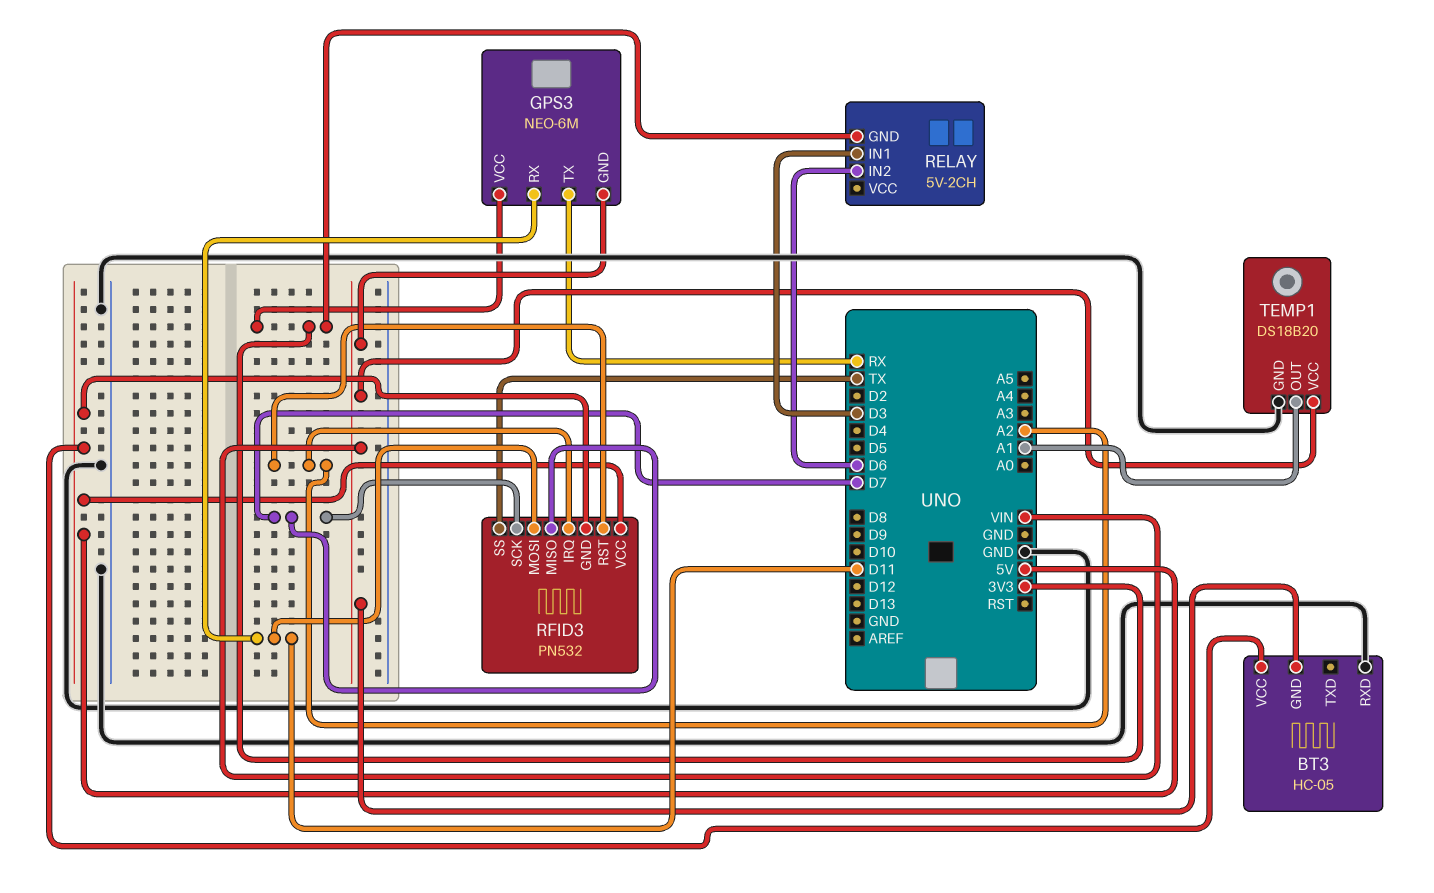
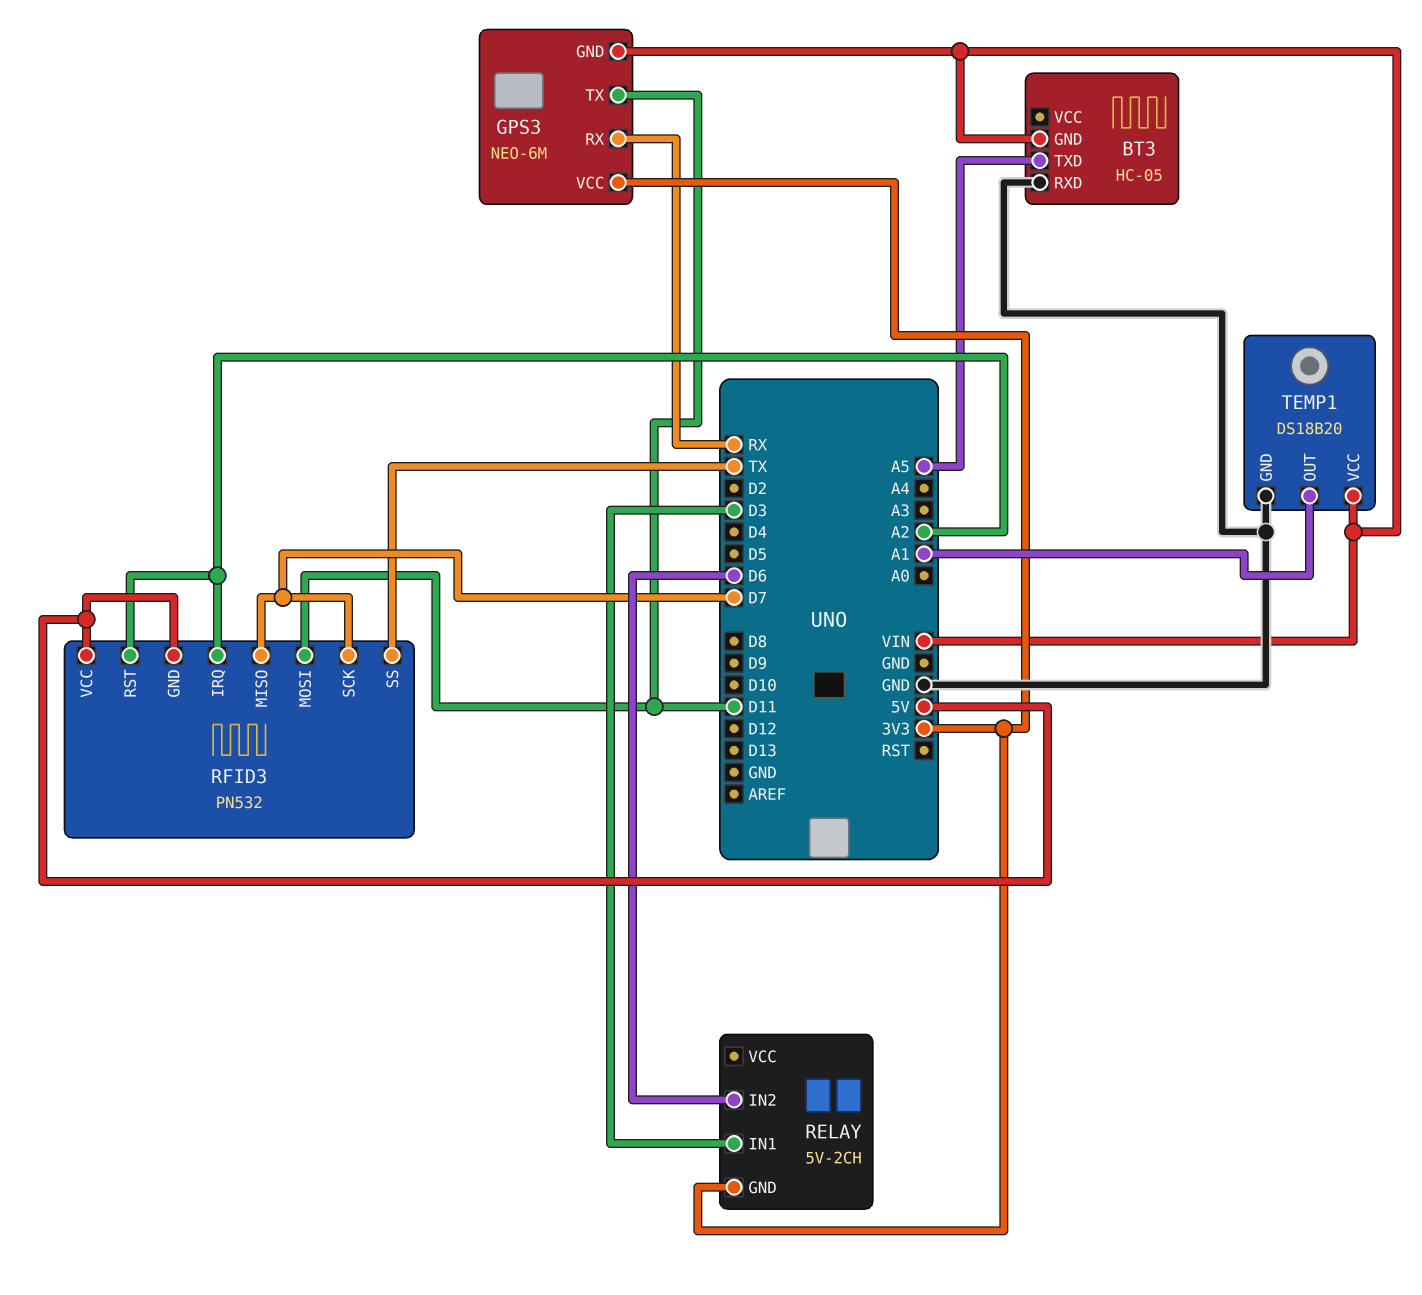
BT3 pin TXD: none -> A5
BT3 pin VCC: 5V -> none
GPS3 pin RX: D11 -> RX
GPS3 pin TX: RX -> D11

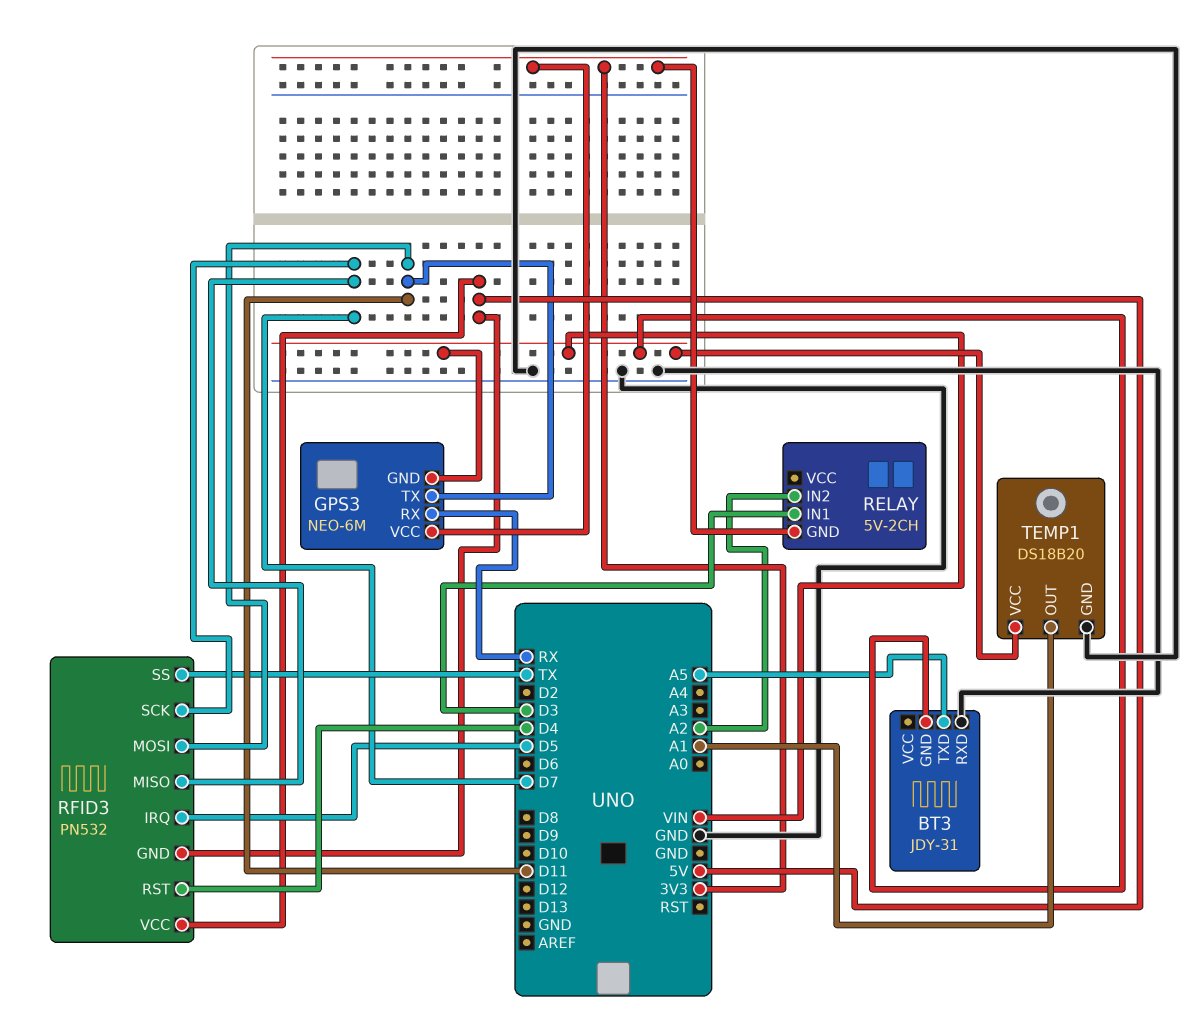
BT3: HC-05 -> JDY-31
RELAY pin IN2: D6 -> A2
RFID3 pin IRQ: A2 -> D5
RFID3 pin RST: A2 -> D4

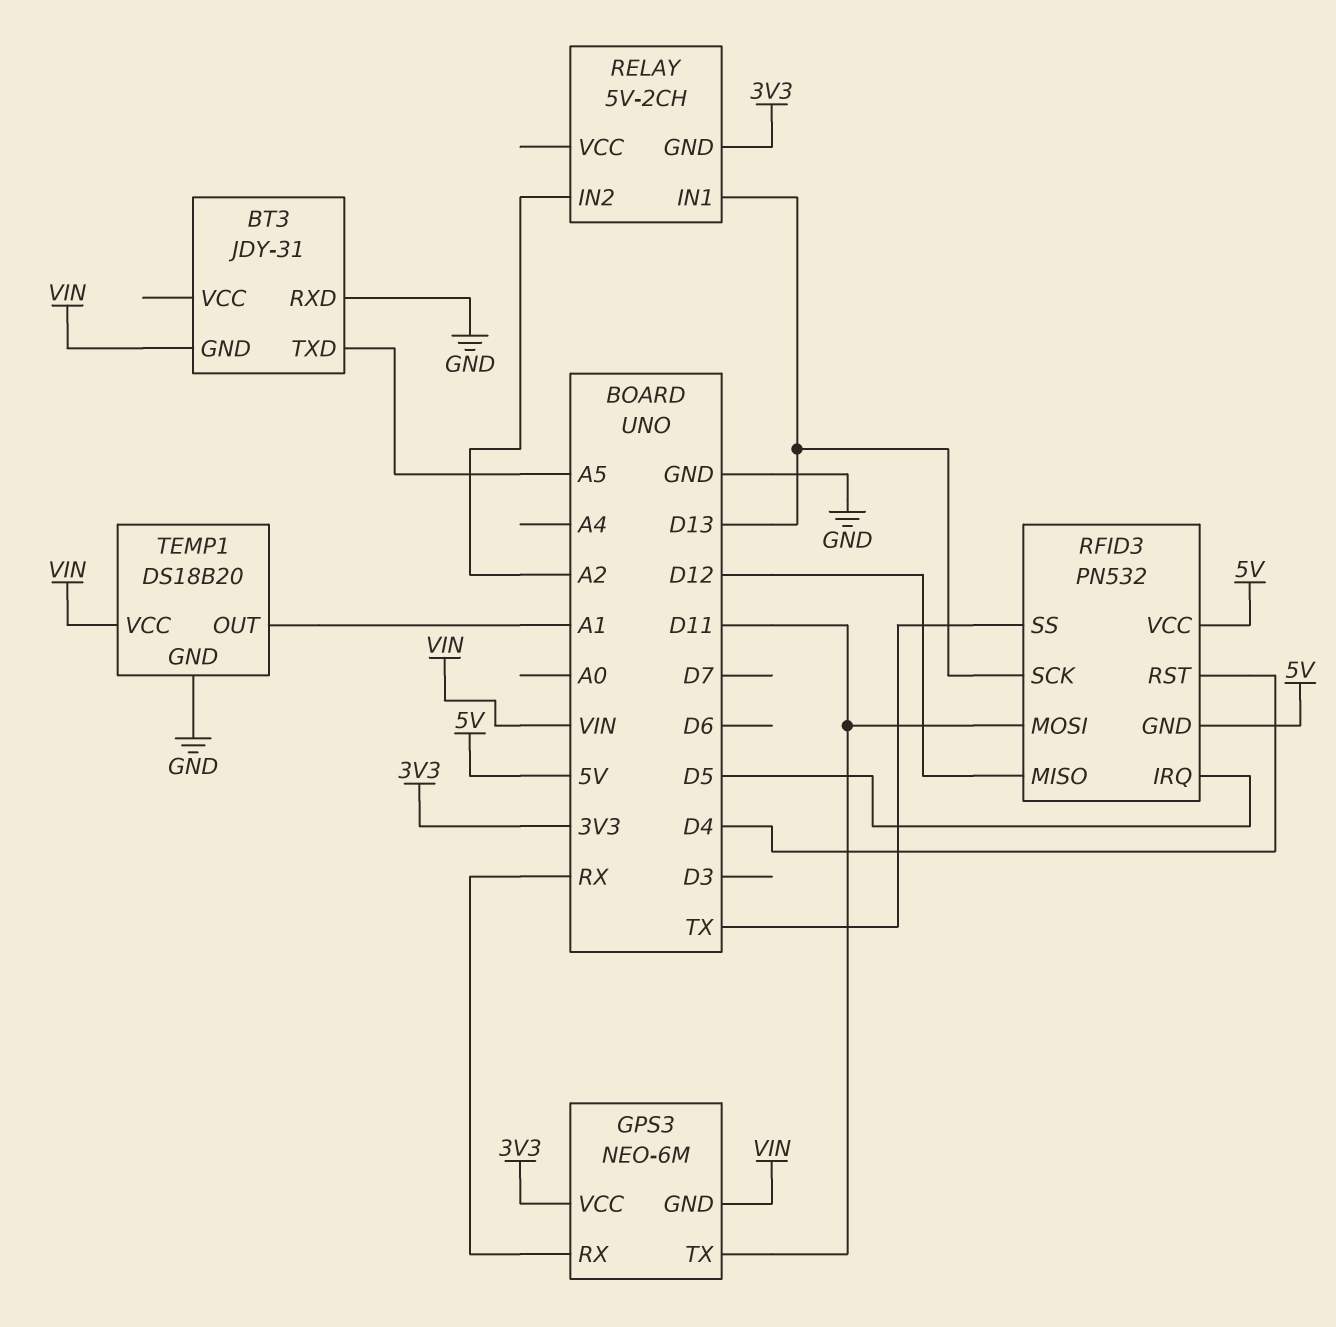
RELAY pin IN1: D3 -> D13
RFID3 pin MISO: D7 -> D12
RFID3 pin SCK: D7 -> D13

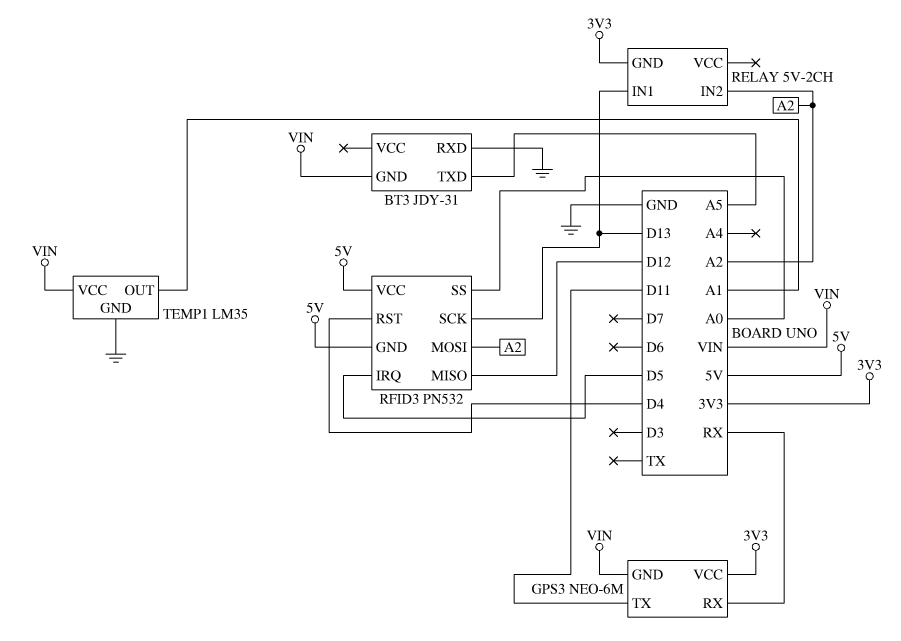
RFID3 pin MOSI: D11 -> A2
RFID3 pin SS: TX -> A0
TEMP1: DS18B20 -> LM35

